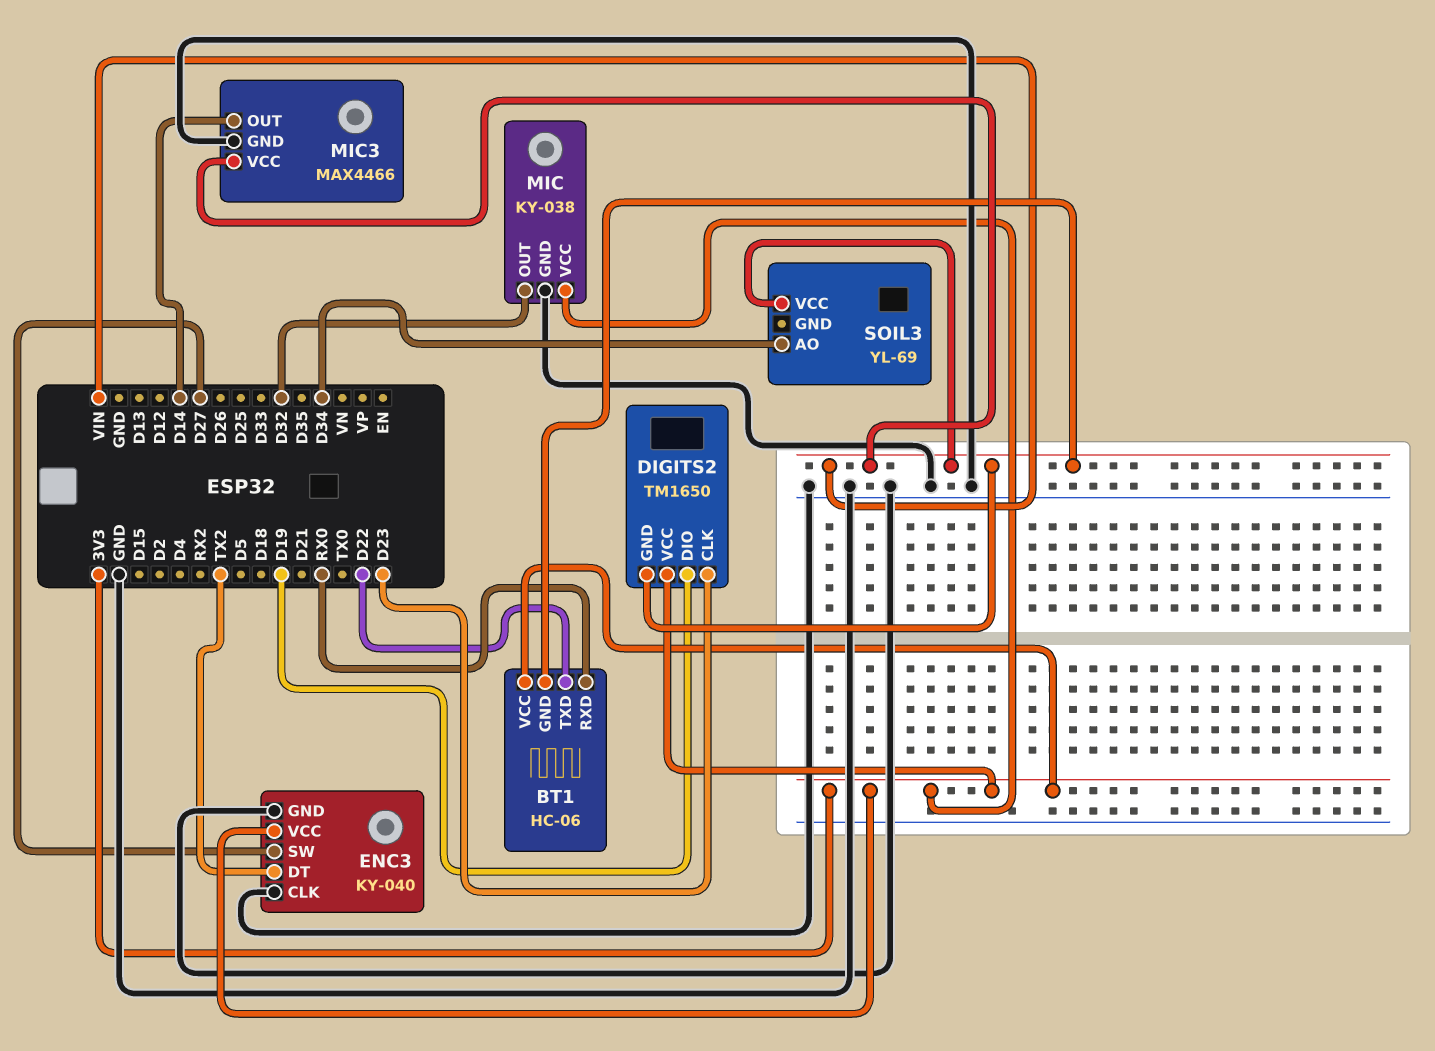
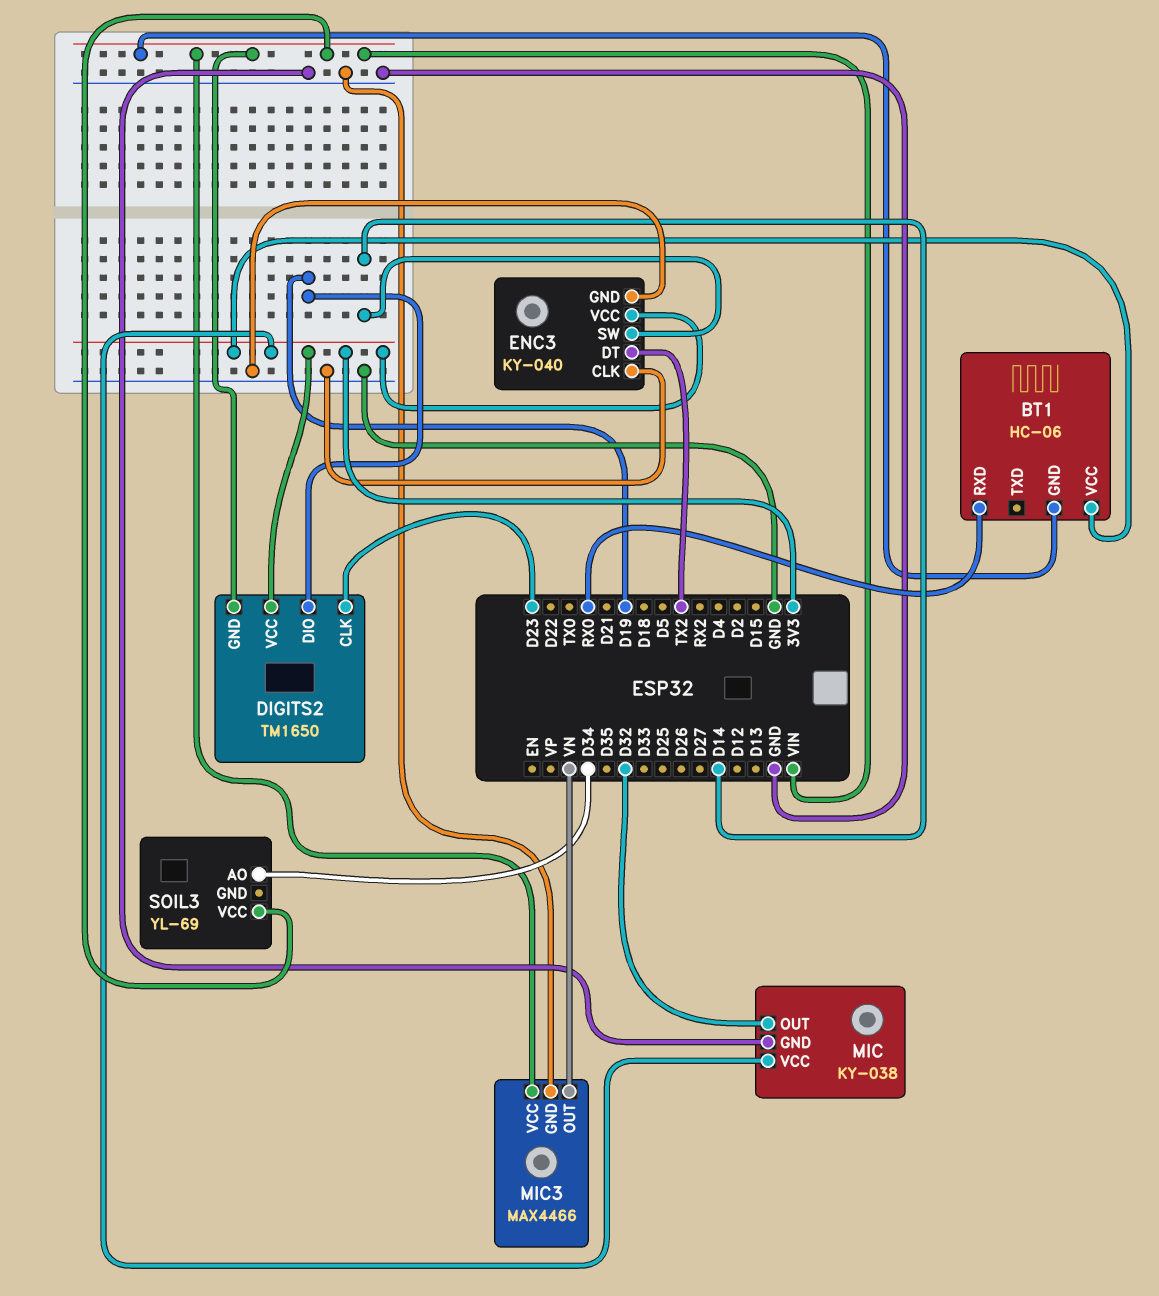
BT1 pin TXD: D22 -> none
ENC3 pin SW: D27 -> D14
MIC3 pin OUT: D14 -> VN

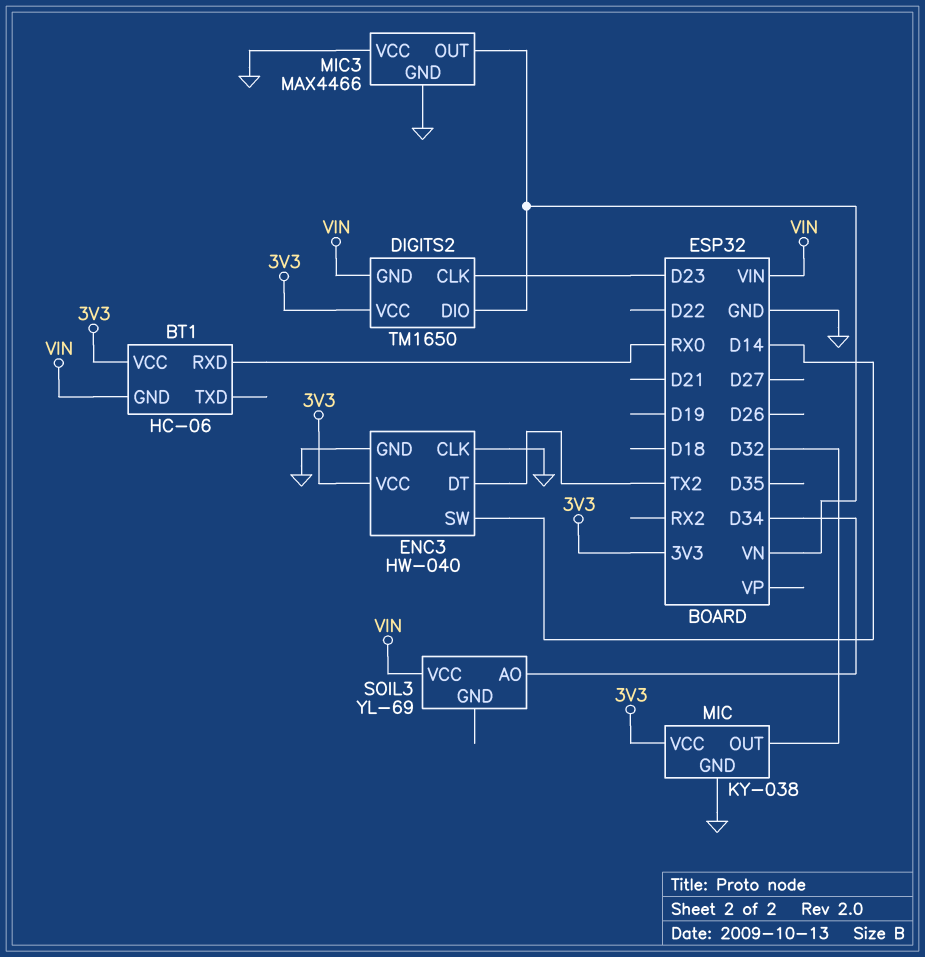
DIGITS2 pin DIO: D19 -> VN
ENC3: KY-040 -> HW-040
MIC3 pin VCC: VIN -> GND

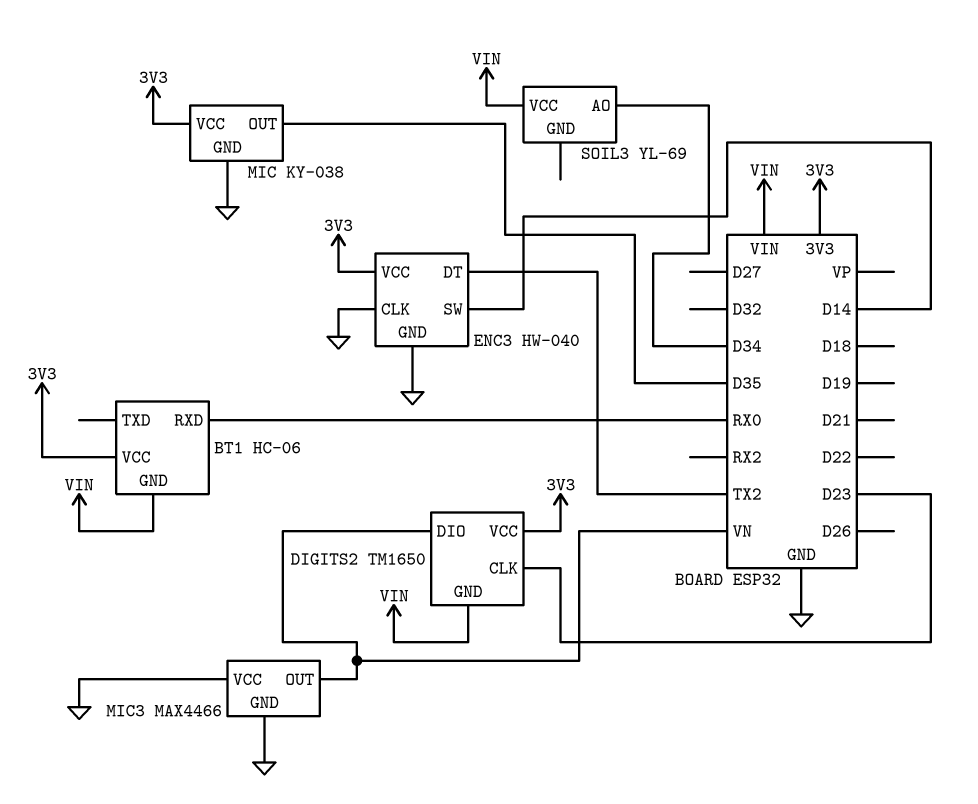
MIC pin OUT: D32 -> D35

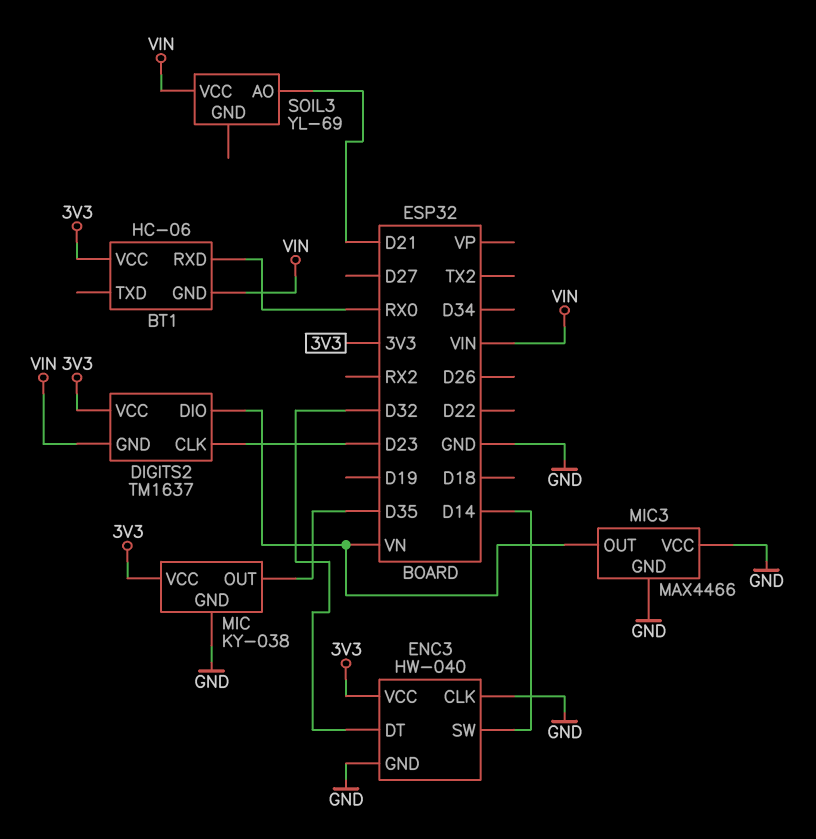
DIGITS2: TM1650 -> TM1637
ENC3 pin DT: TX2 -> D32
SOIL3 pin AO: D34 -> D21

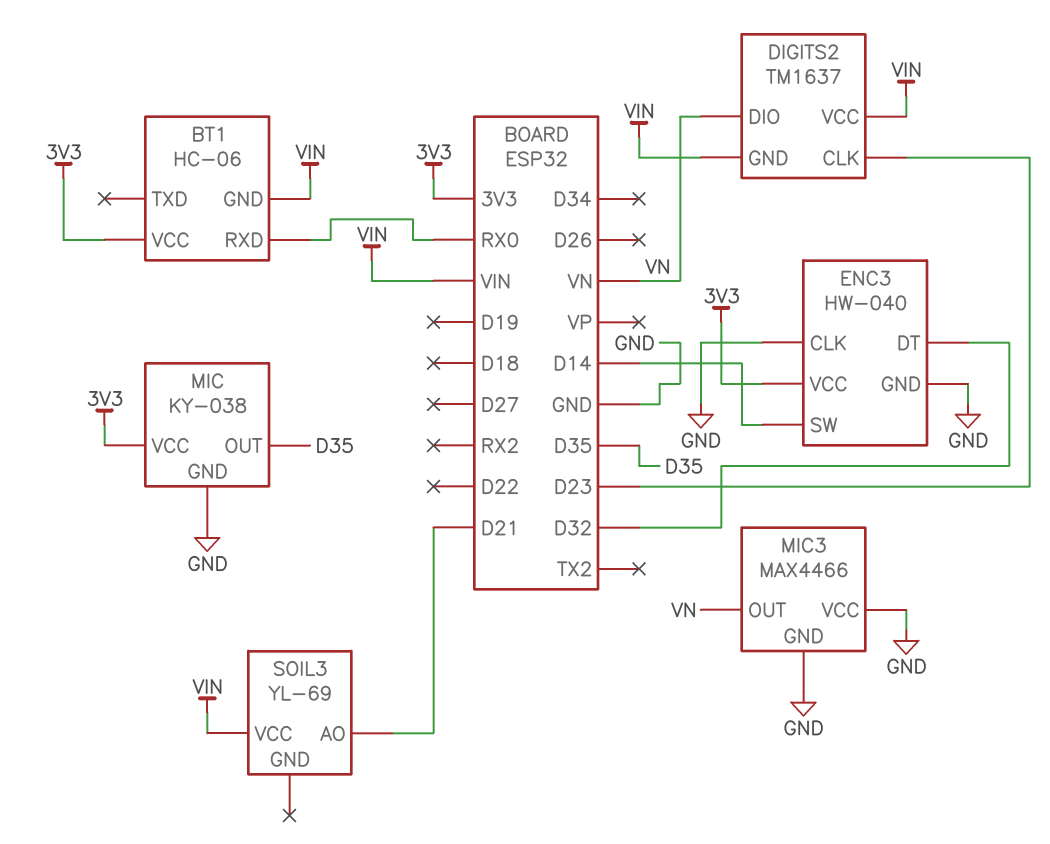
DIGITS2 pin VCC: 3V3 -> VIN

